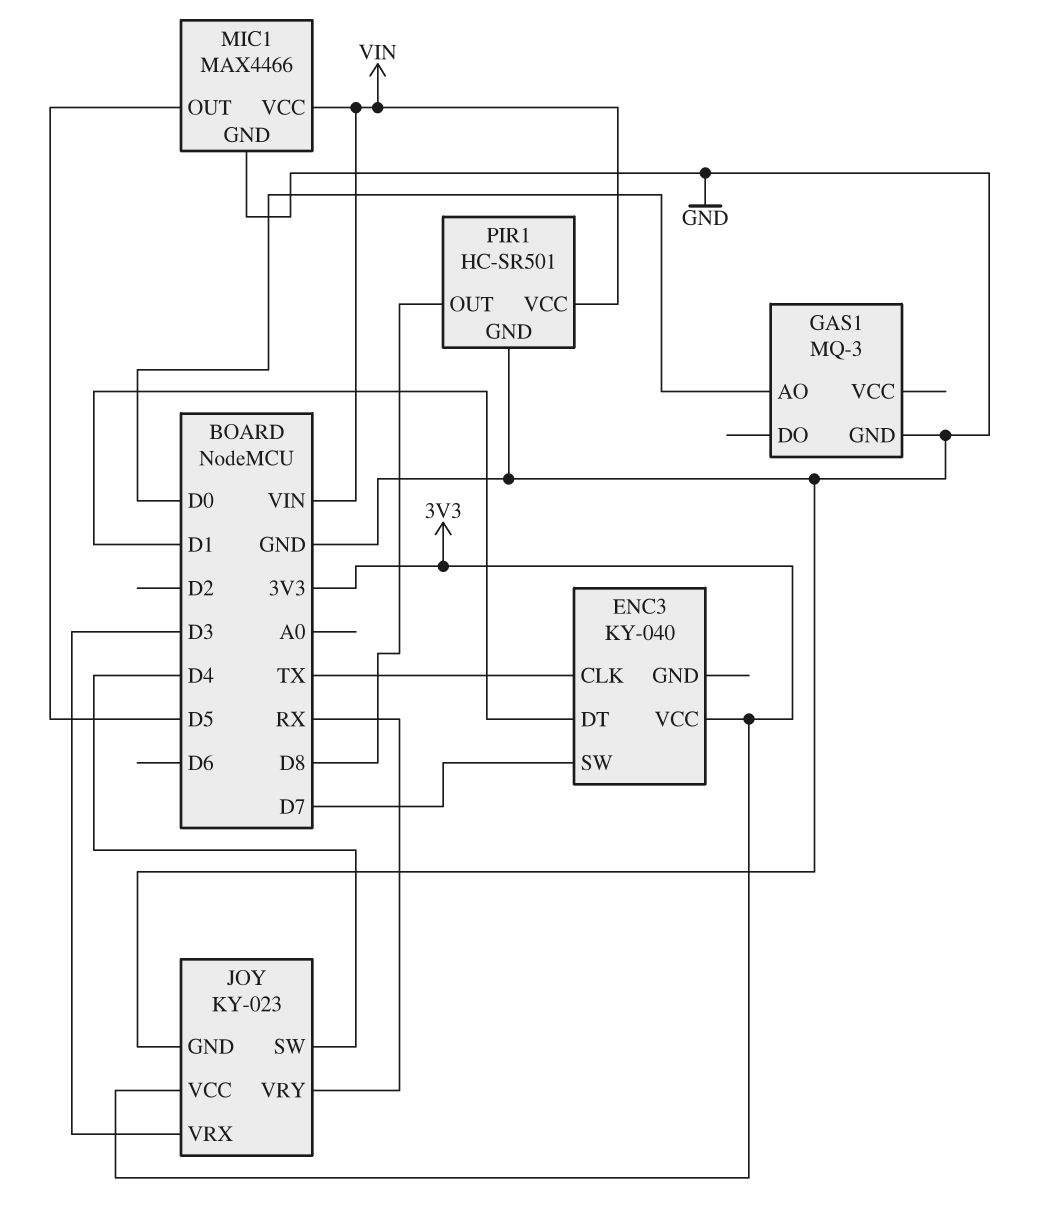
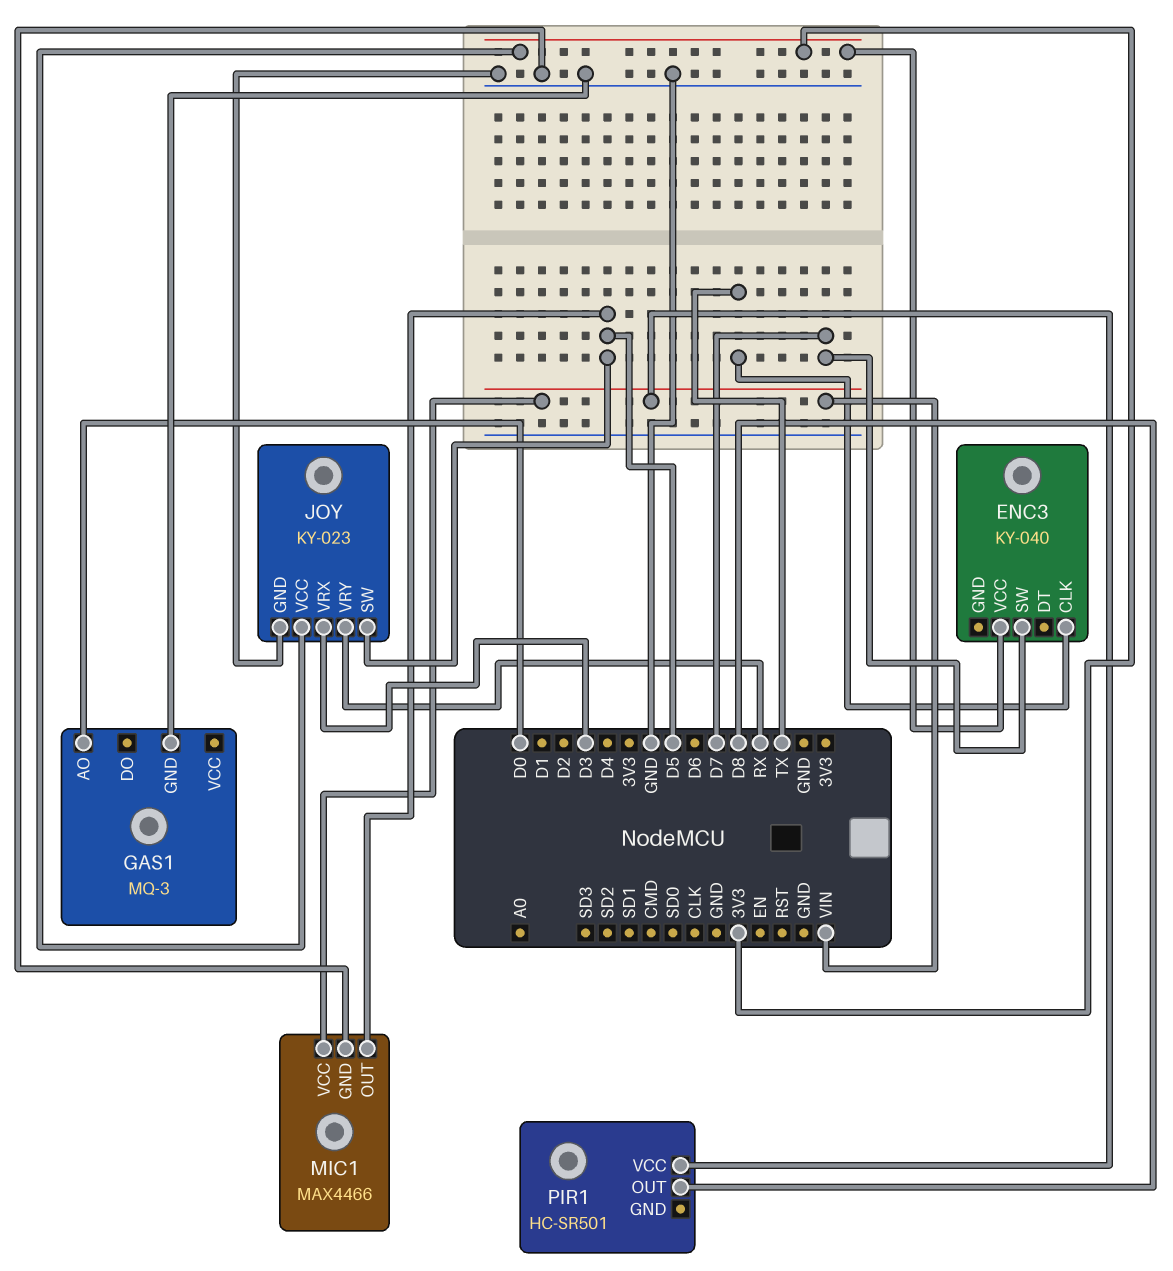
ENC3 pin DT: D1 -> none
JOY pin SW: D4 -> D5
PIR1 pin GND: GND -> none

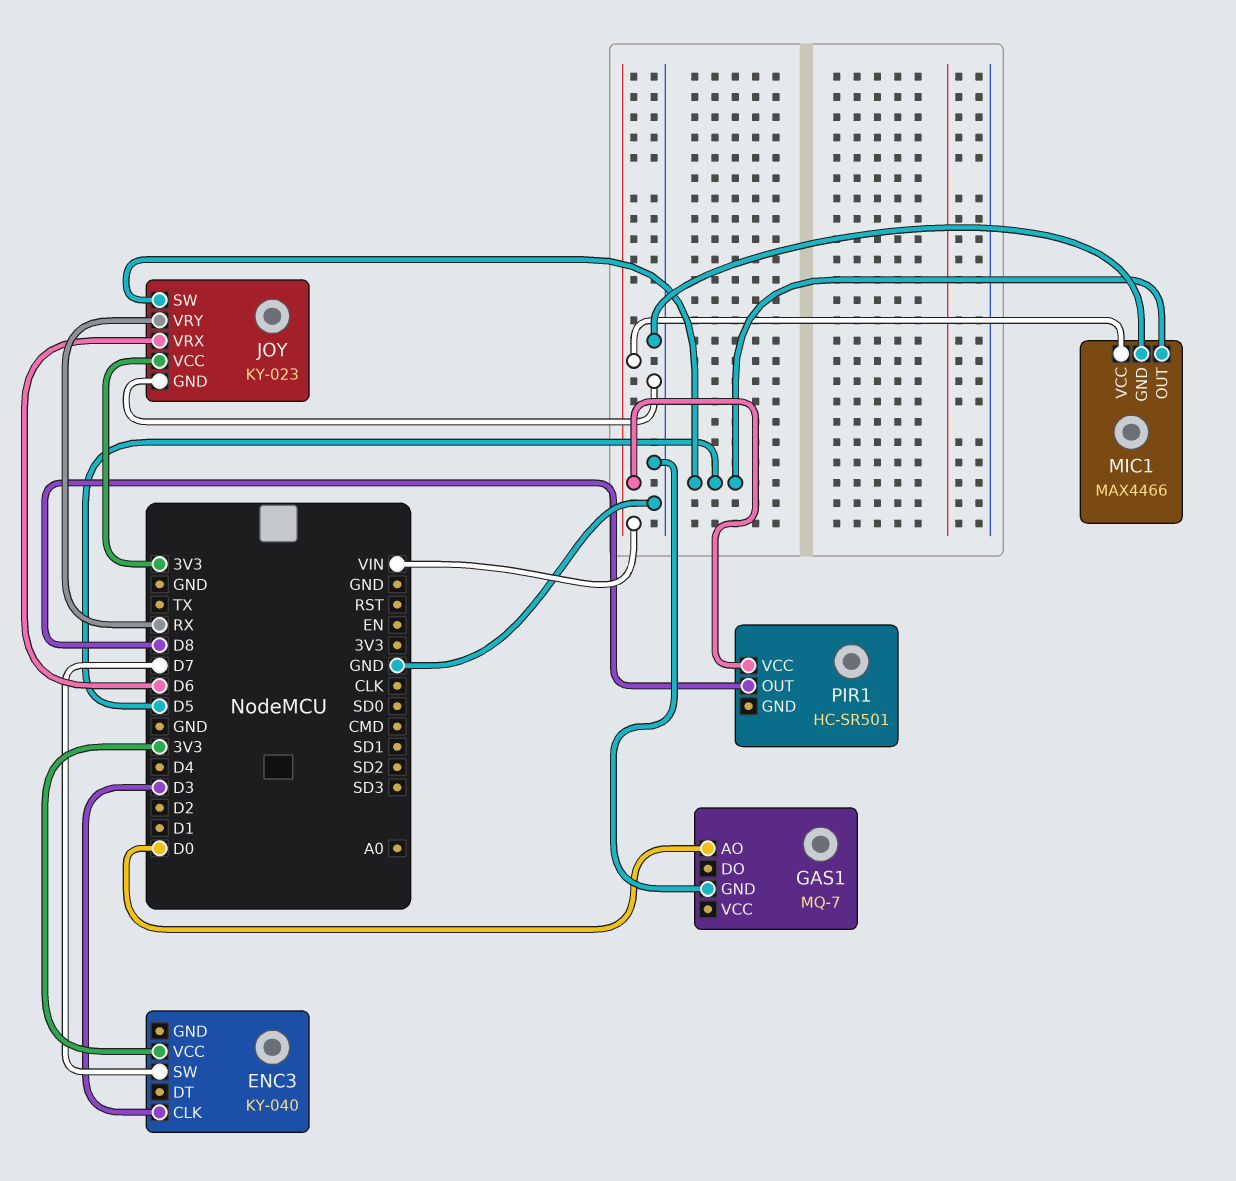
ENC3 pin CLK: TX -> D3
GAS1: MQ-3 -> MQ-7
JOY pin VRX: D3 -> D6

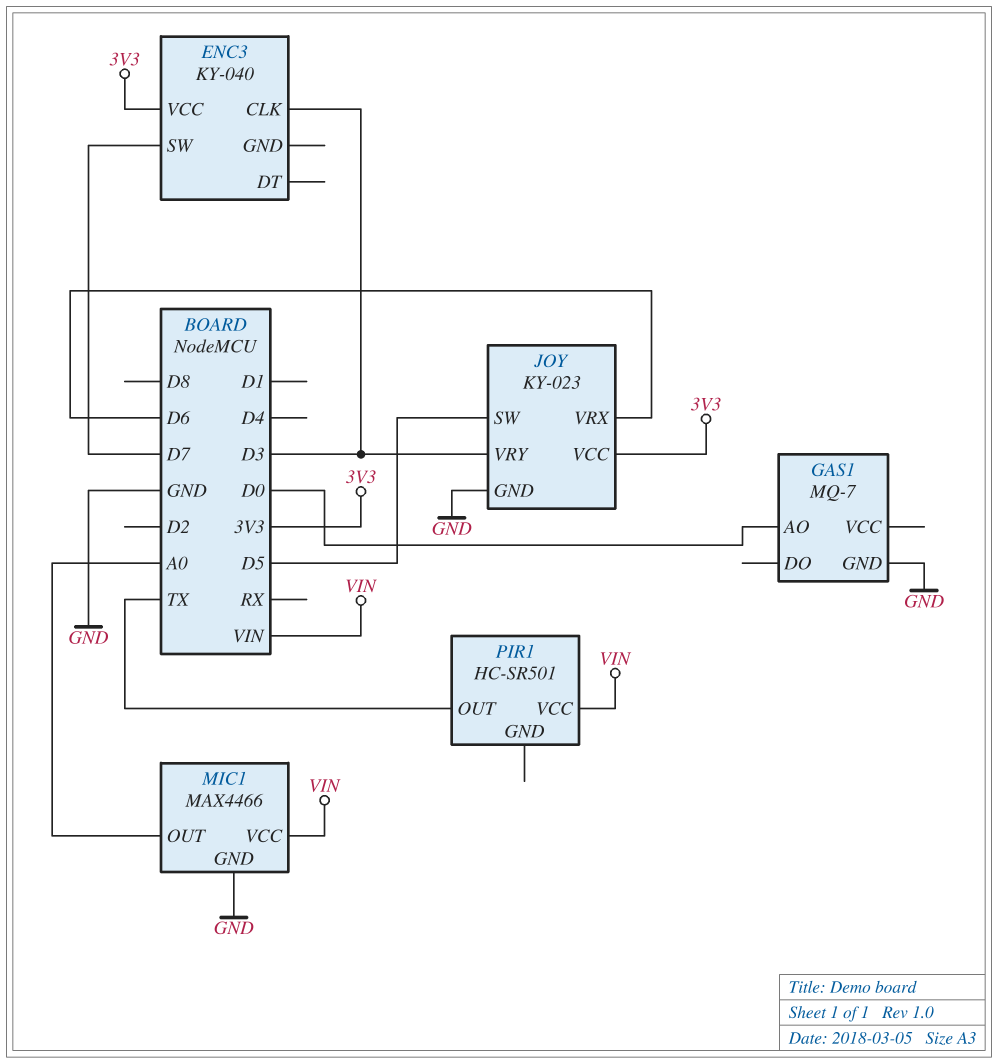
JOY pin VRY: RX -> D3
MIC1 pin OUT: D5 -> A0
PIR1 pin OUT: D8 -> TX

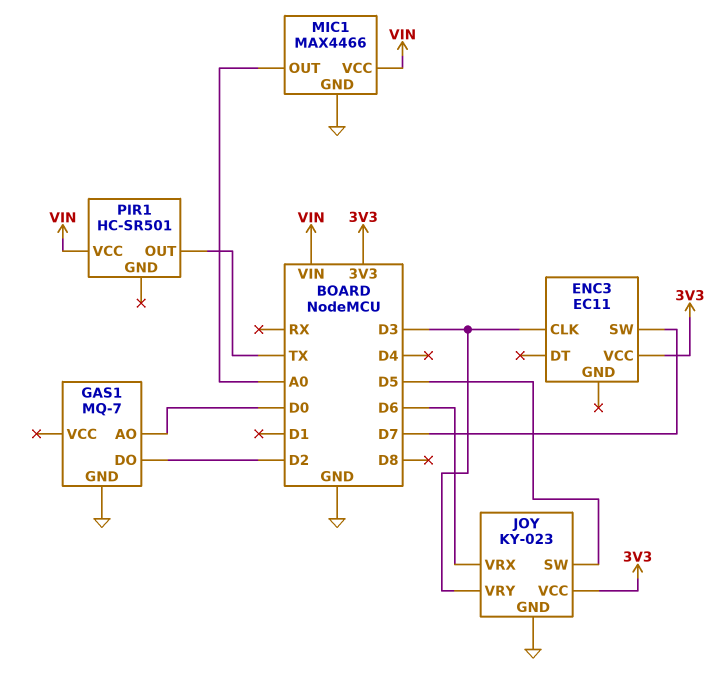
ENC3: KY-040 -> EC11
GAS1 pin DO: none -> D2

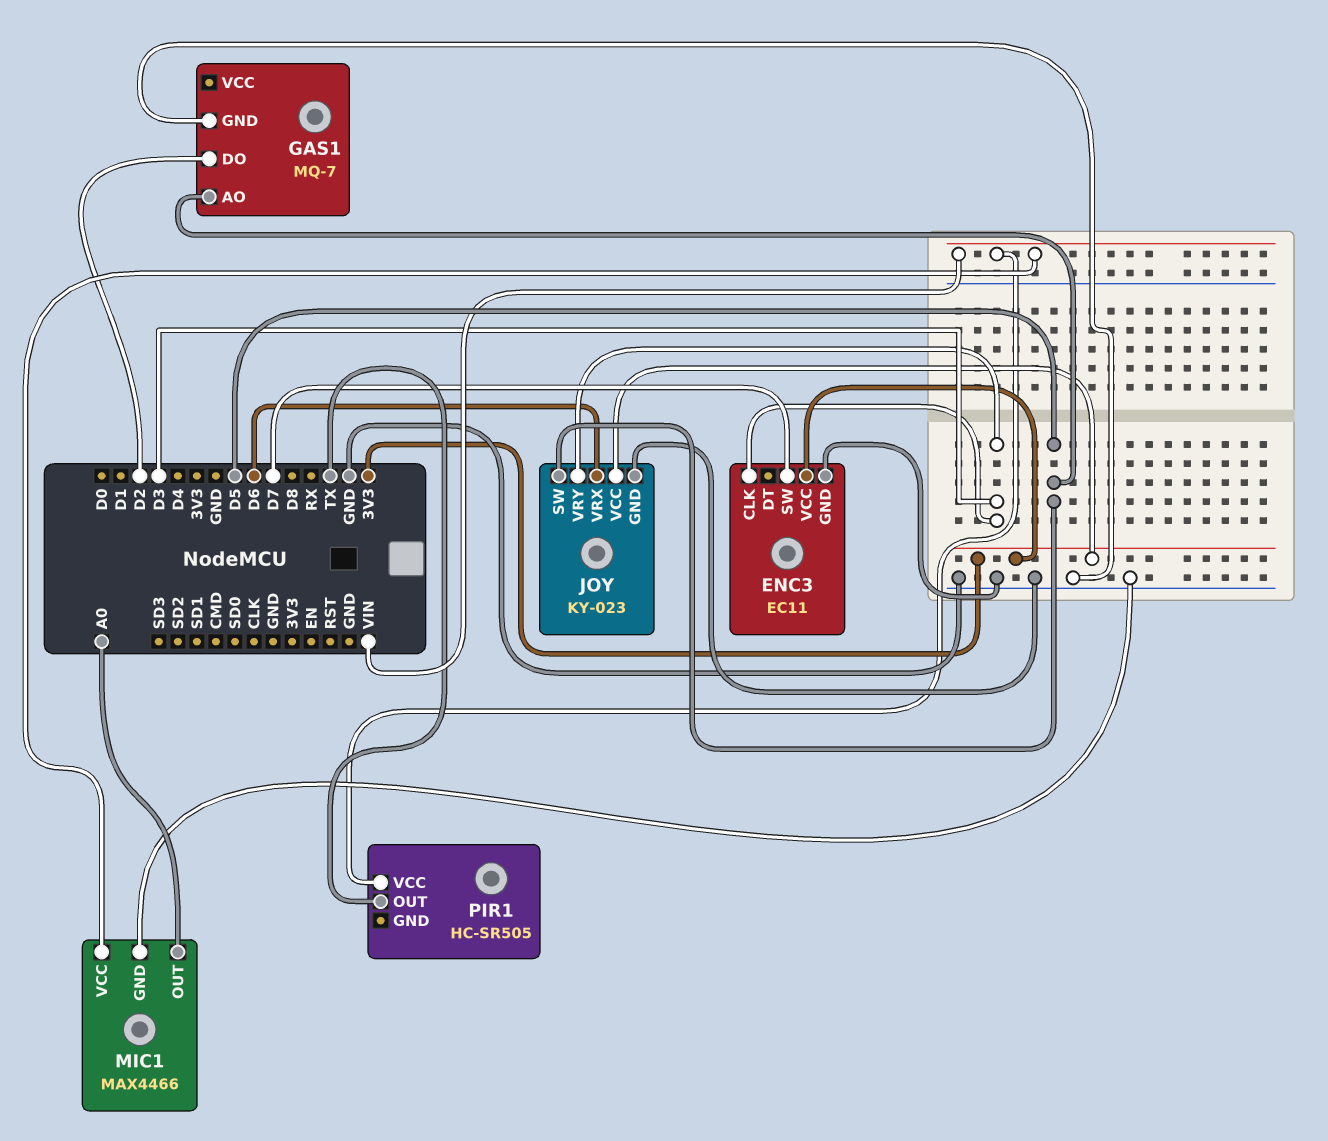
ENC3 pin GND: none -> GND
GAS1 pin AO: D0 -> D5
PIR1: HC-SR501 -> HC-SR505

